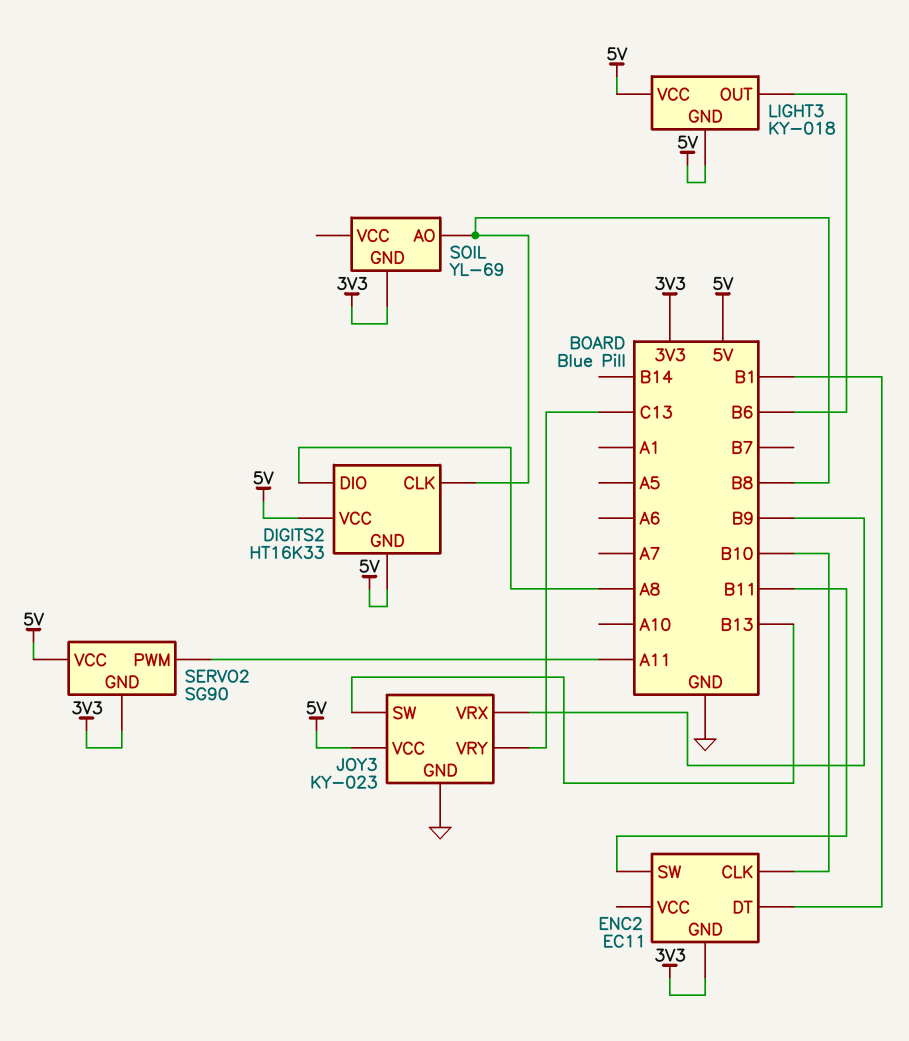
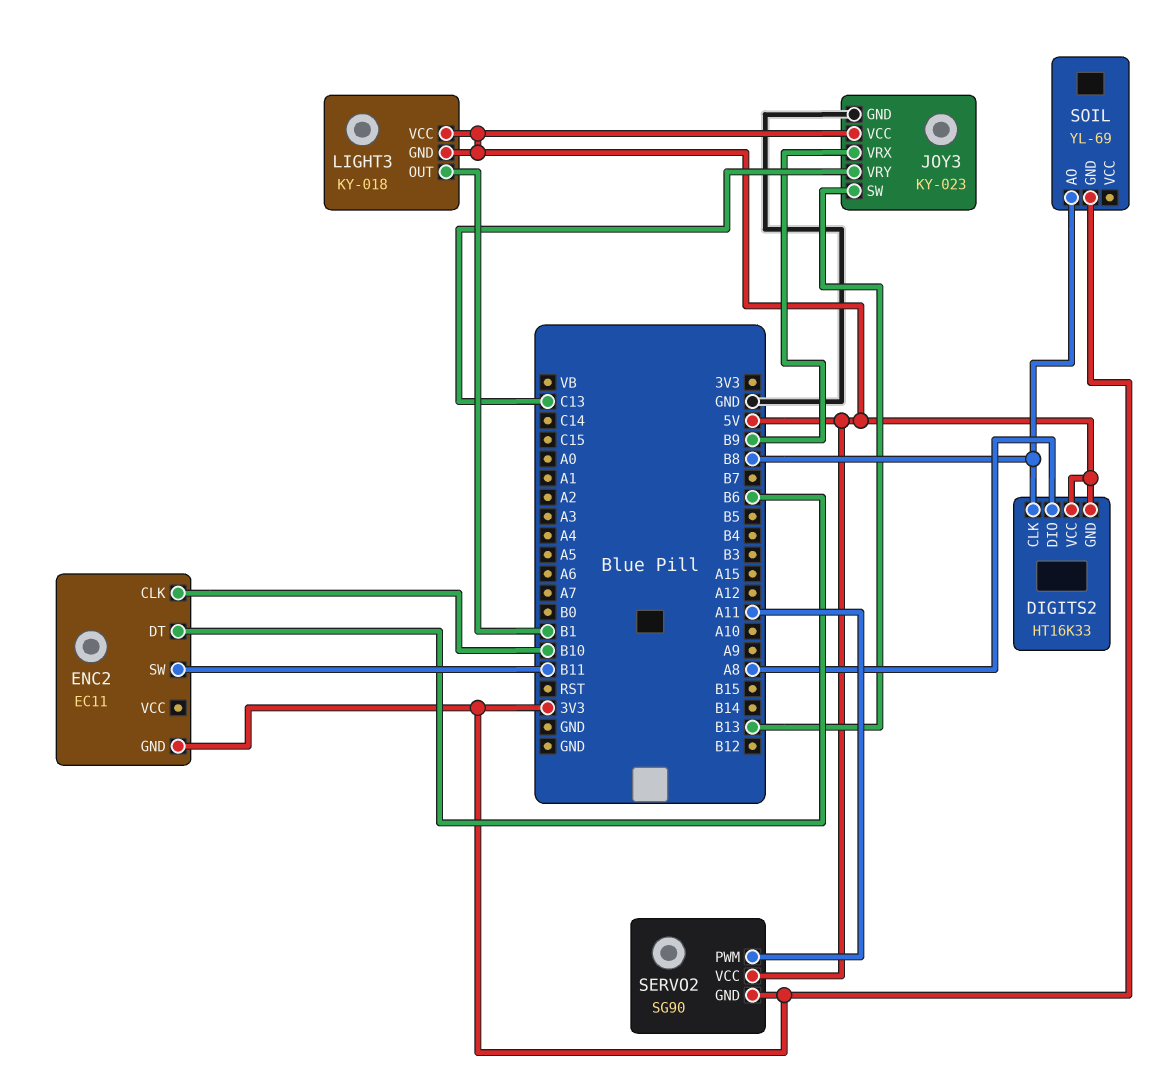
ENC2 pin DT: B1 -> B6
LIGHT3 pin OUT: B6 -> B1

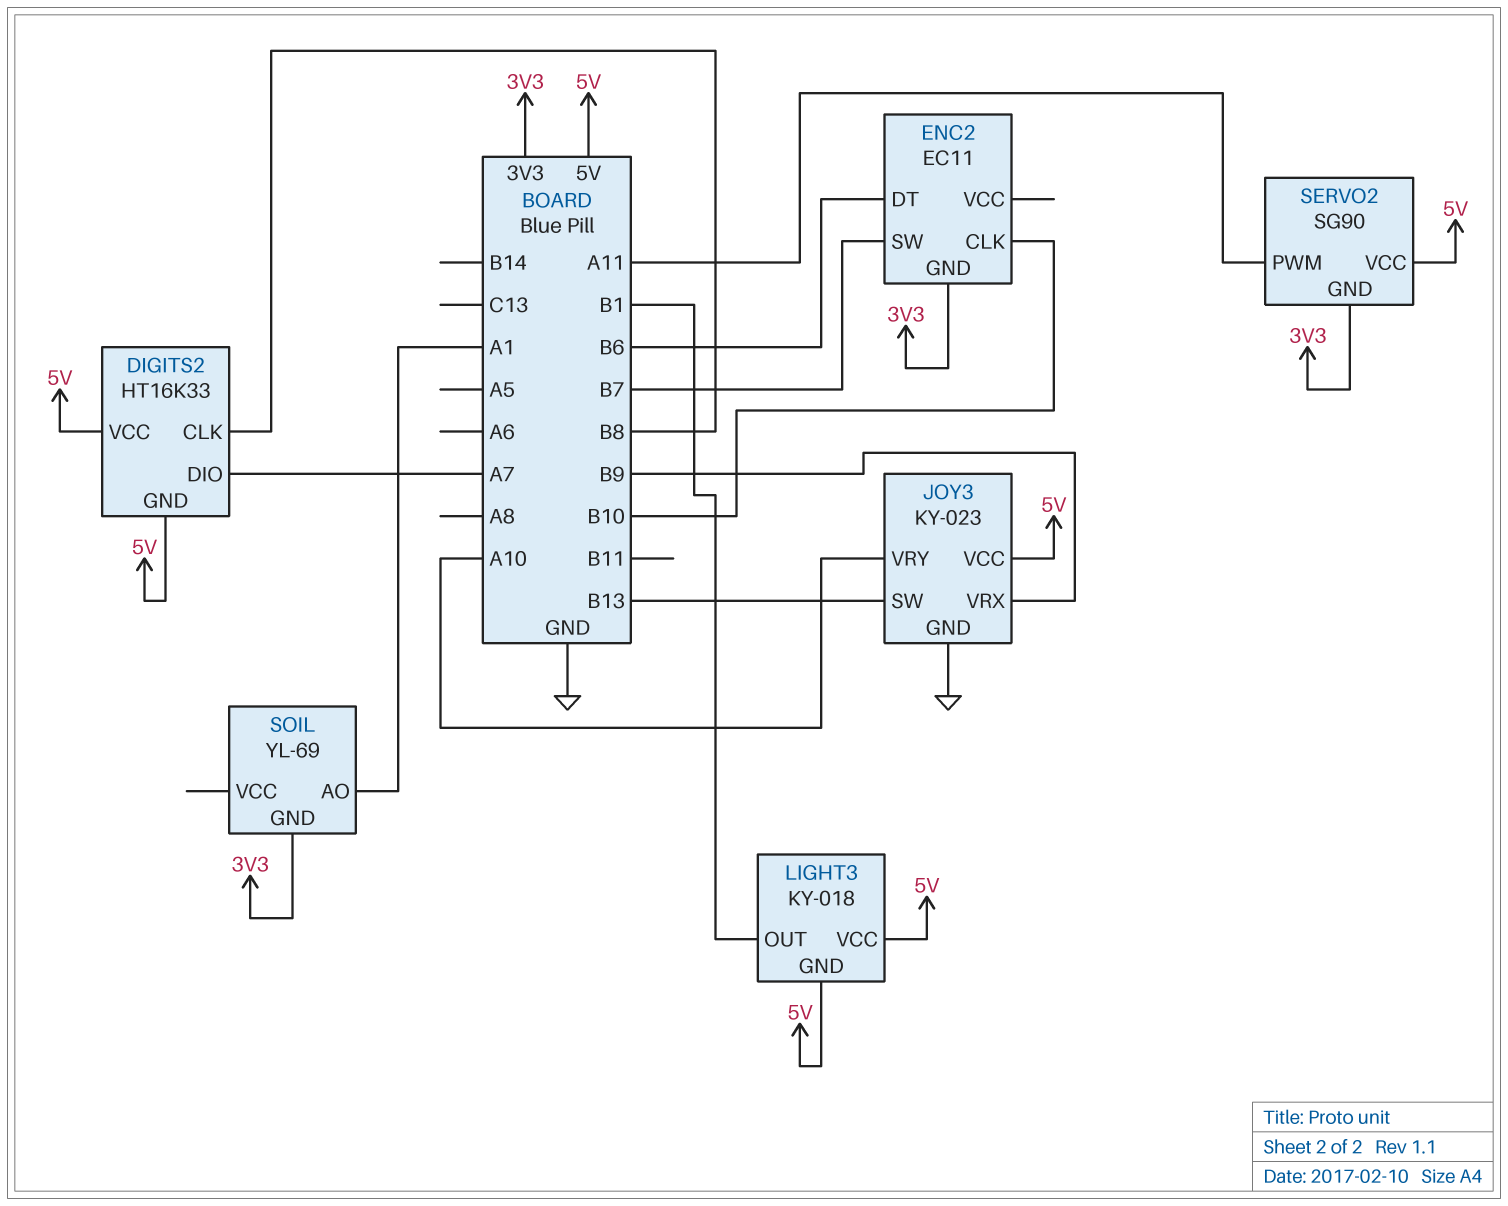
DIGITS2 pin DIO: A8 -> A7
ENC2 pin SW: B11 -> B7
JOY3 pin VRY: C13 -> A10
SOIL pin AO: B8 -> A1

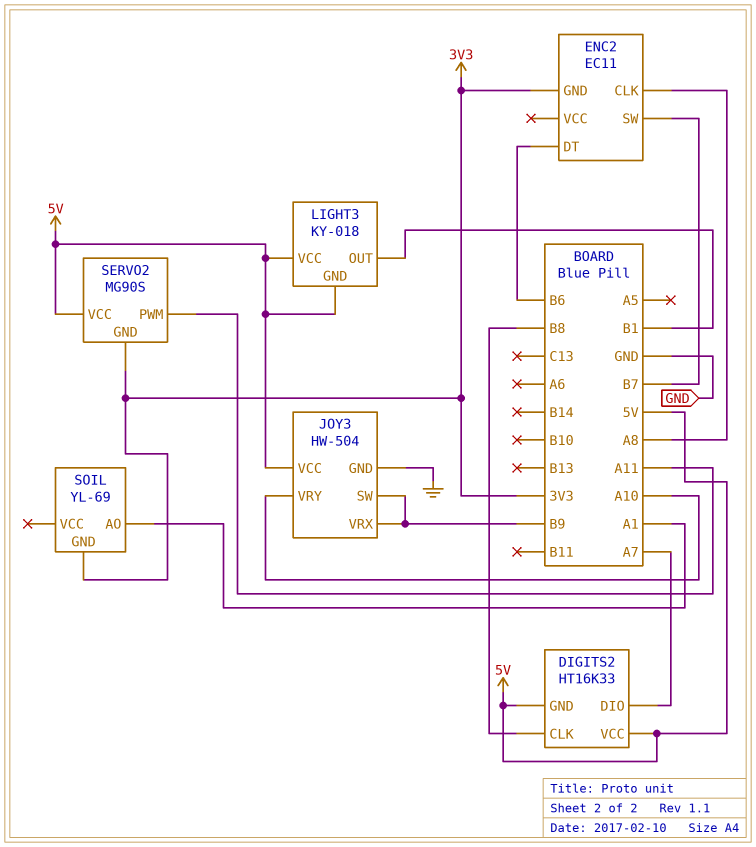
ENC2 pin CLK: B10 -> A8
JOY3: KY-023 -> HW-504
JOY3 pin SW: B13 -> B9
SERVO2: SG90 -> MG90S

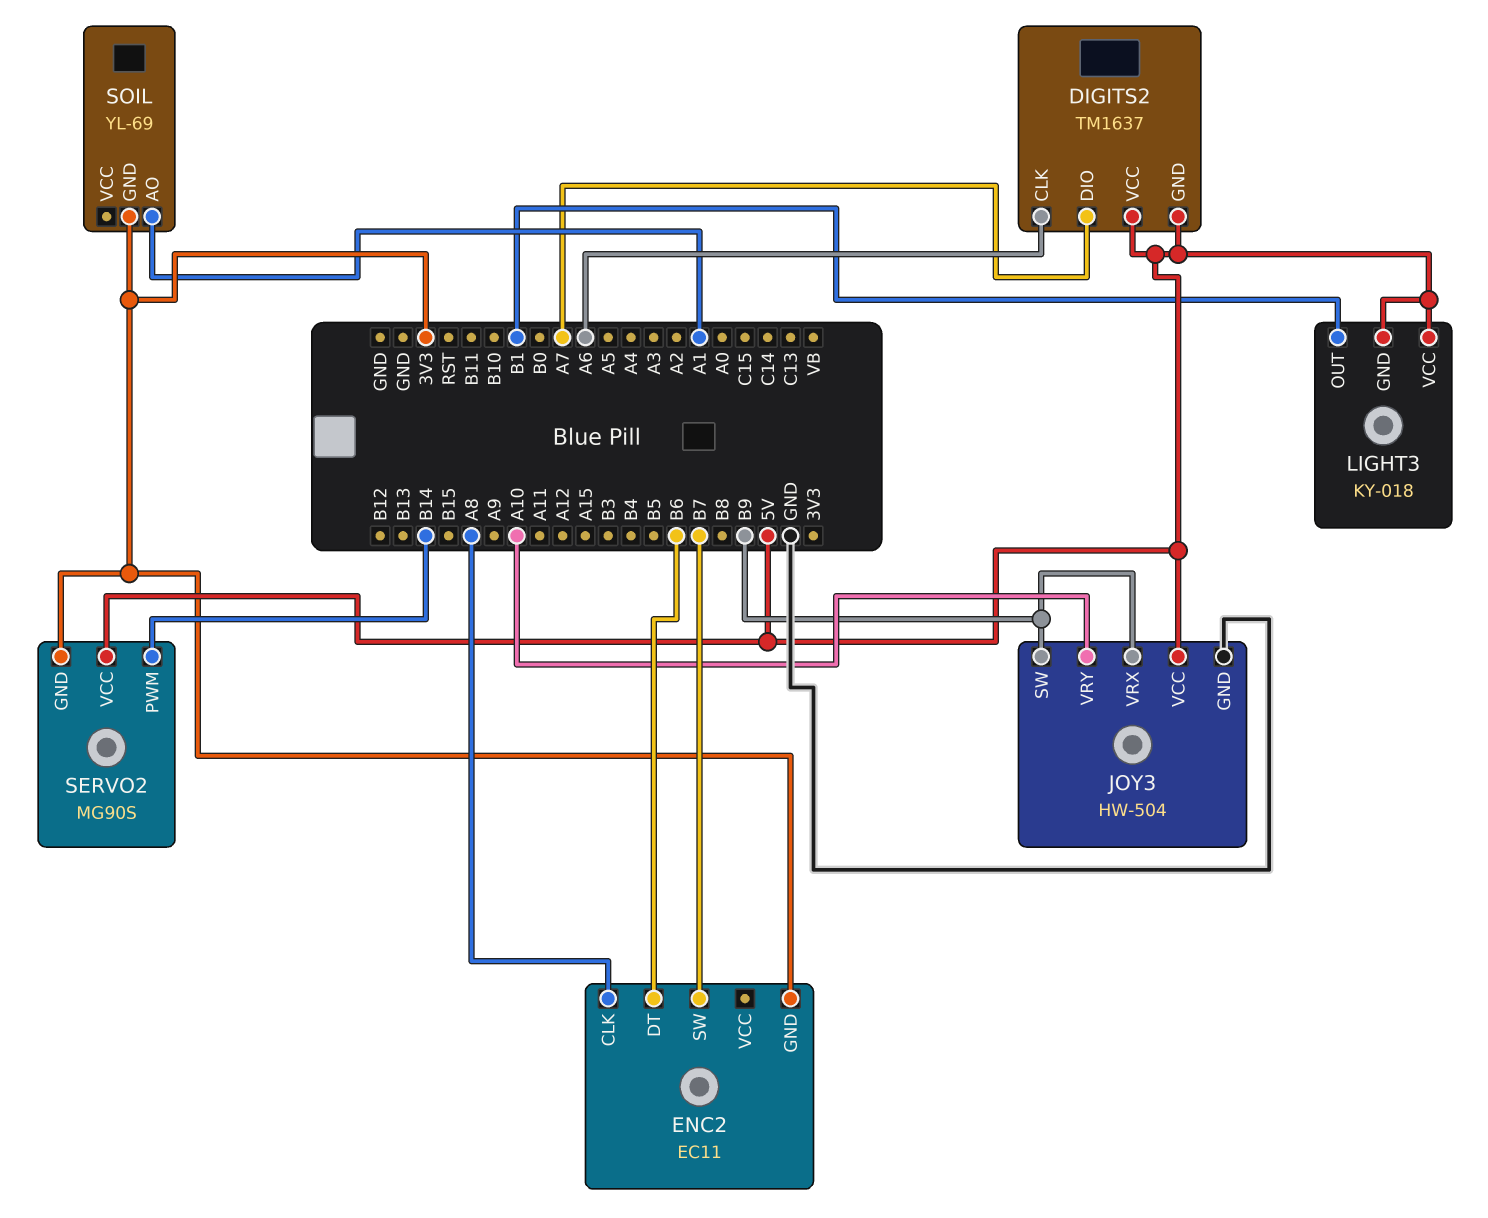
DIGITS2: HT16K33 -> TM1637
DIGITS2 pin CLK: B8 -> A6
SERVO2 pin PWM: A11 -> B14

